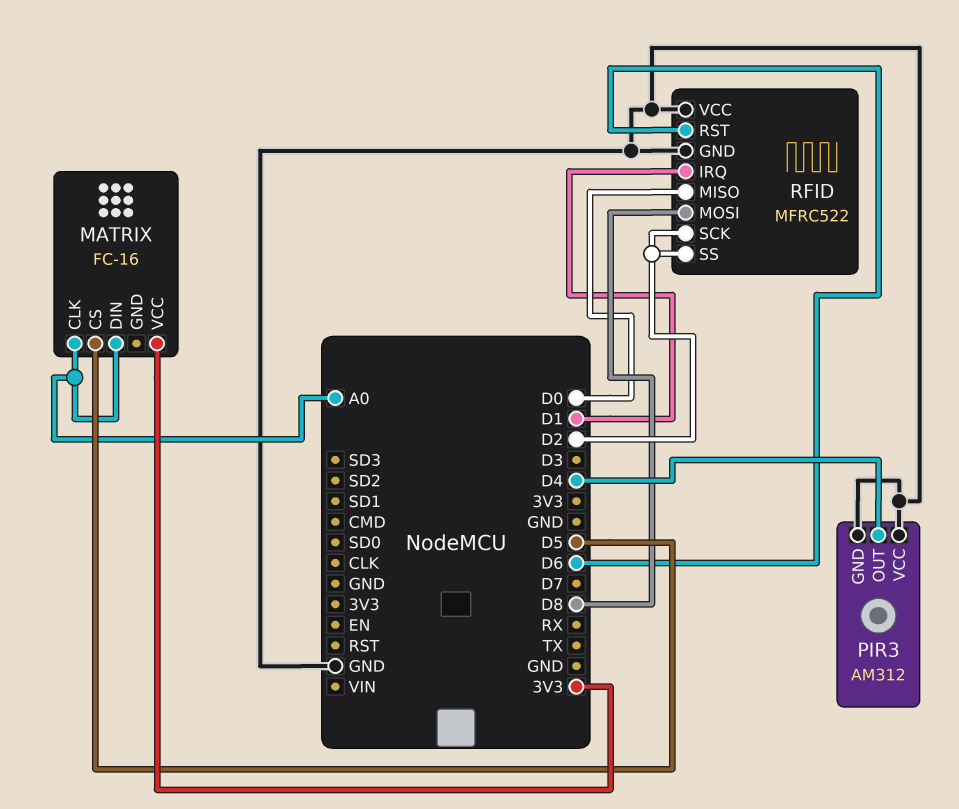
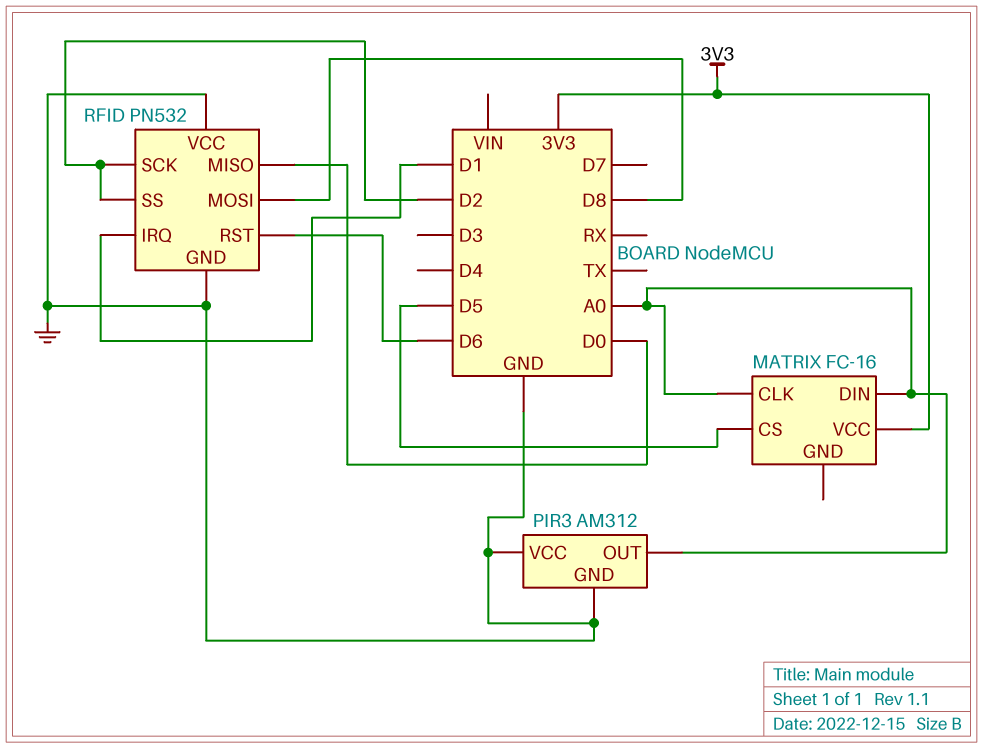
PIR3 pin OUT: D4 -> A0
RFID: MFRC522 -> PN532

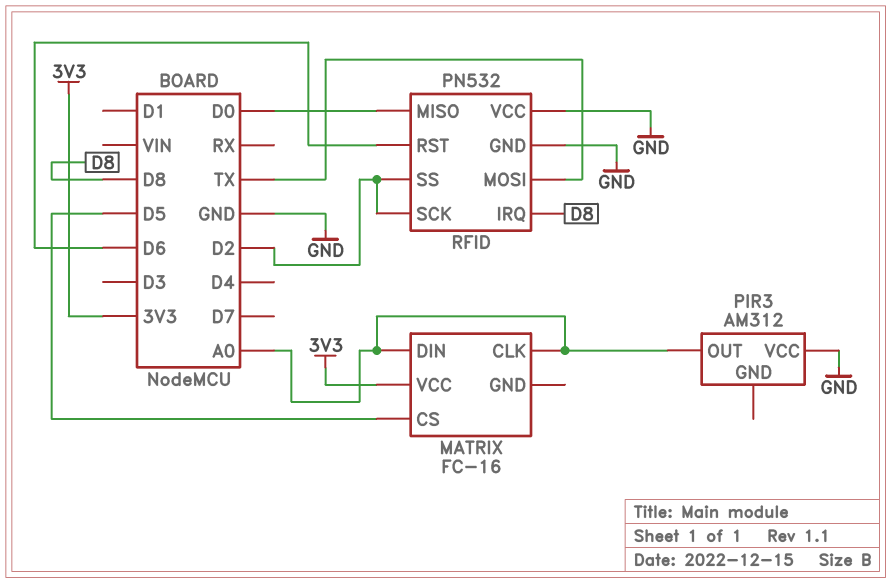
PIR3 pin GND: GND -> none
RFID pin IRQ: D1 -> D8
RFID pin MOSI: D8 -> TX

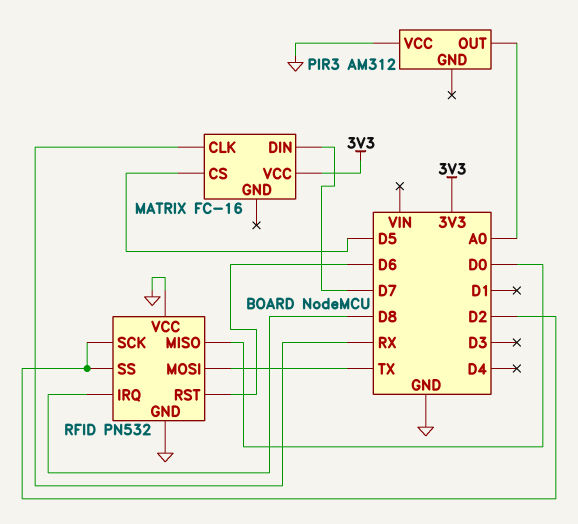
MATRIX pin CLK: A0 -> RX
MATRIX pin DIN: A0 -> D7

